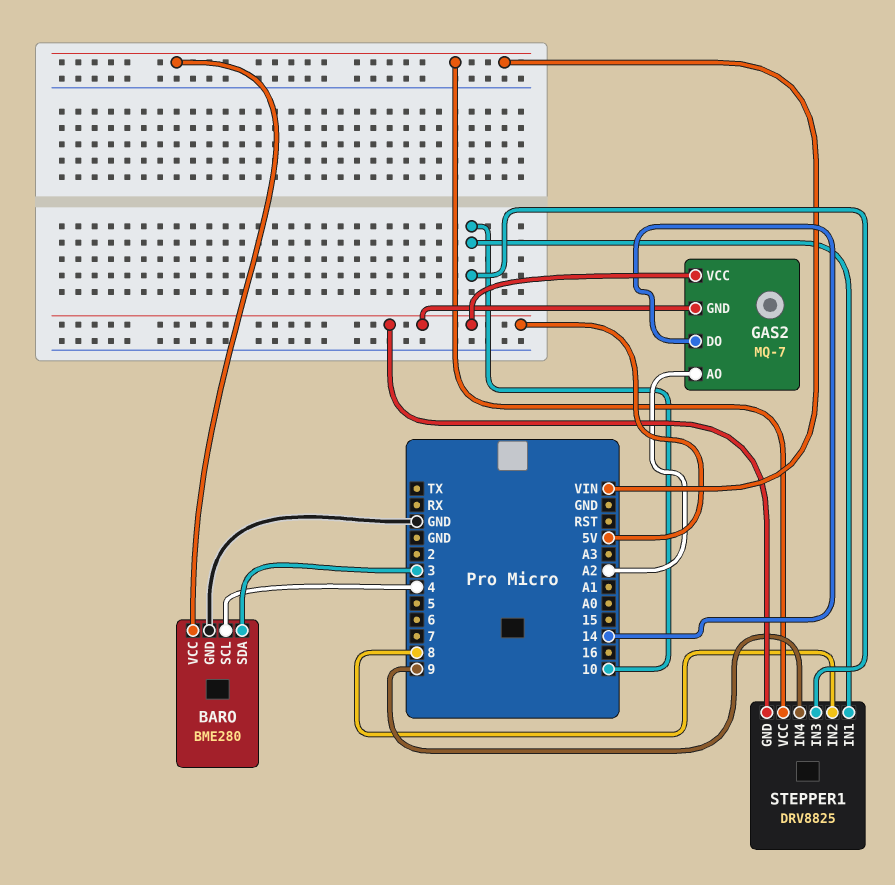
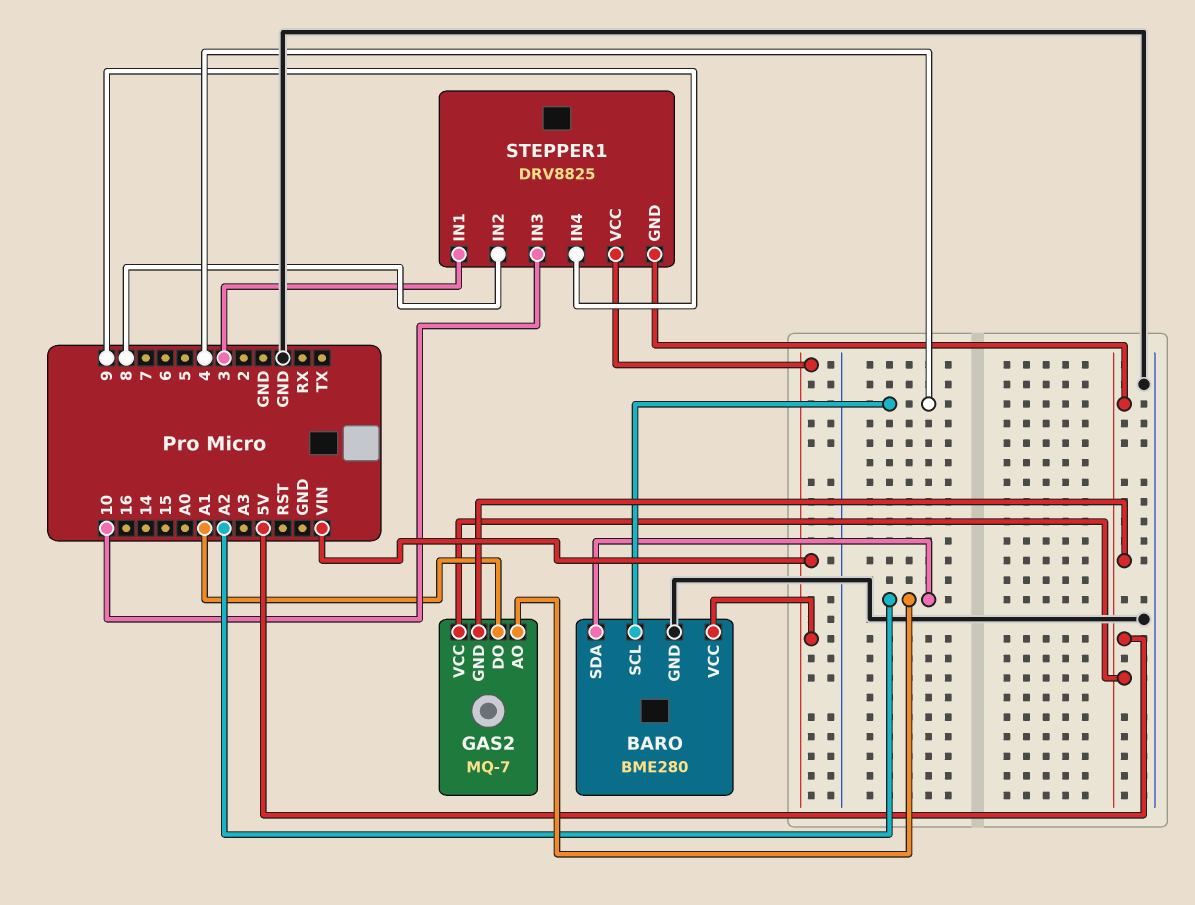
BARO pin SDA: 3 -> A2
GAS2 pin DO: 14 -> A1
STEPPER1 pin IN1: 10 -> 3

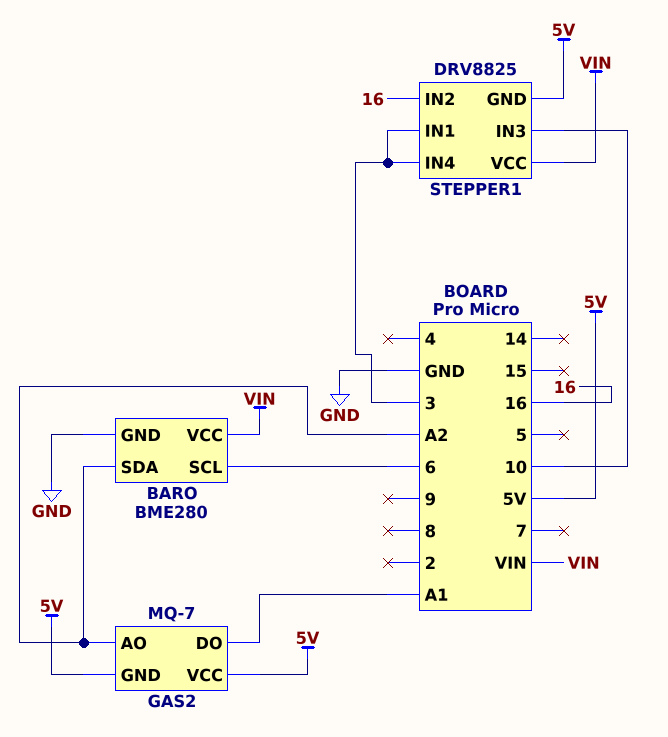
BARO pin SCL: 4 -> 6
STEPPER1 pin IN2: 8 -> 16
STEPPER1 pin IN4: 9 -> 3

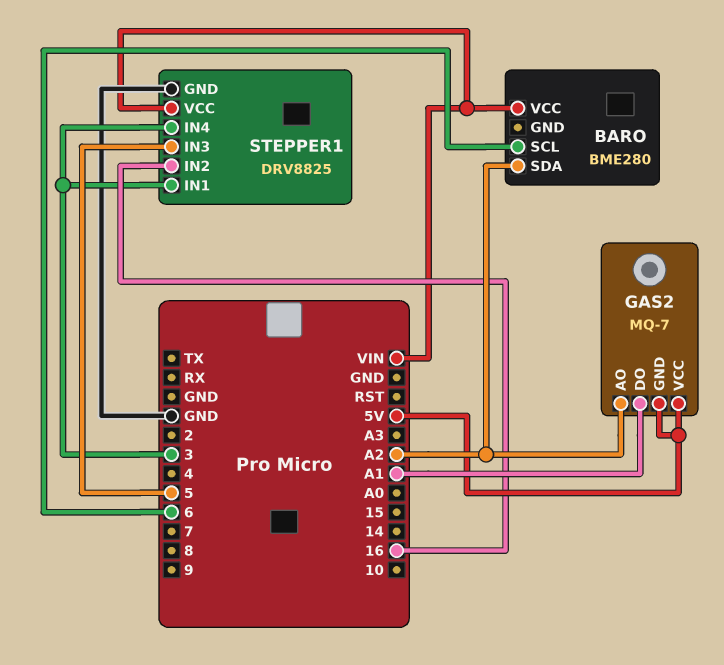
BARO pin GND: GND -> none
STEPPER1 pin GND: 5V -> GND
STEPPER1 pin IN3: 10 -> 5

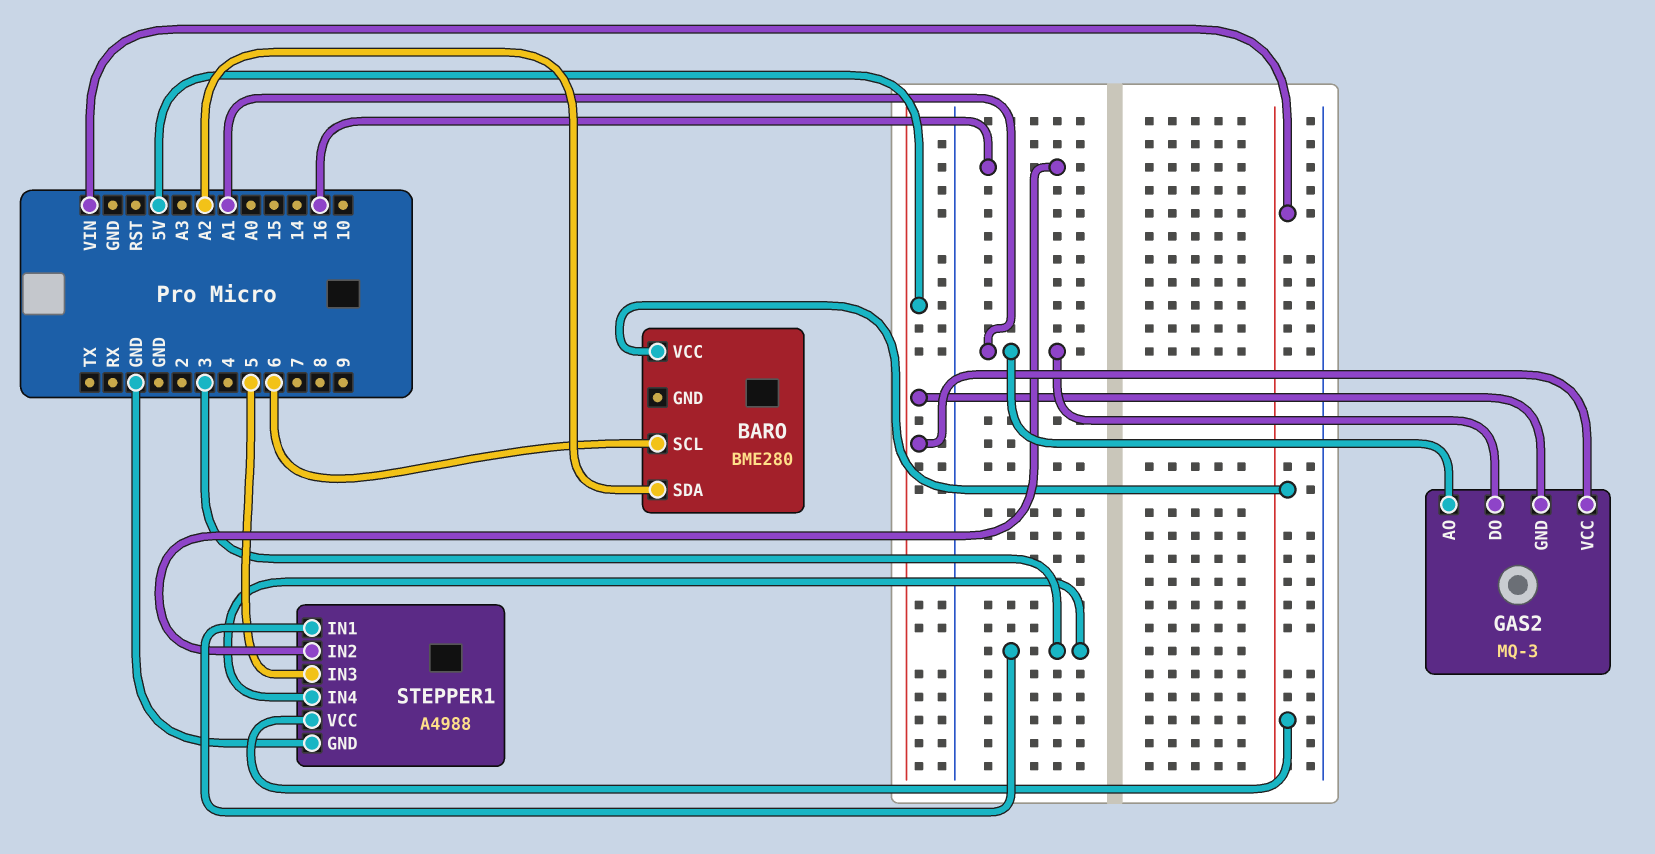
GAS2: MQ-7 -> MQ-3
GAS2 pin AO: A2 -> A1
STEPPER1: DRV8825 -> A4988

